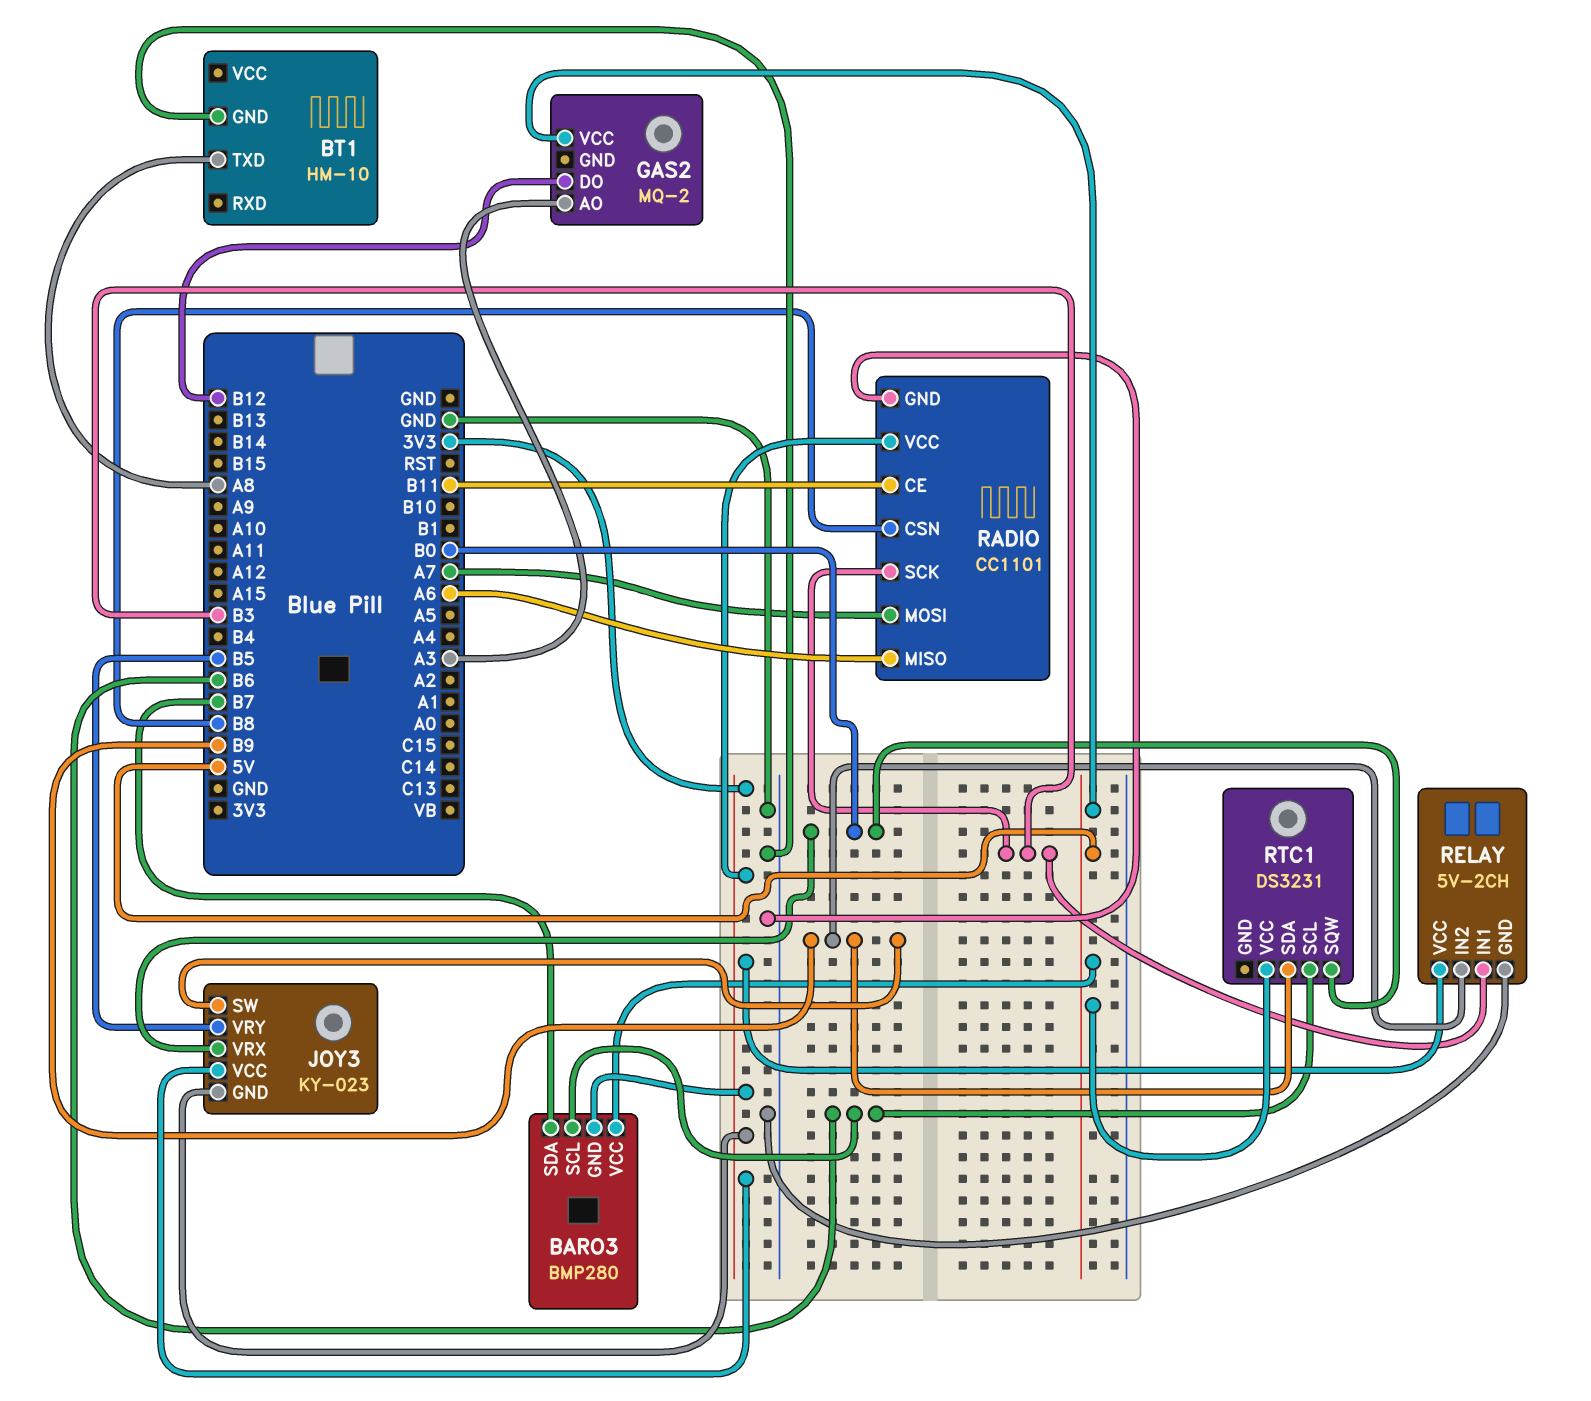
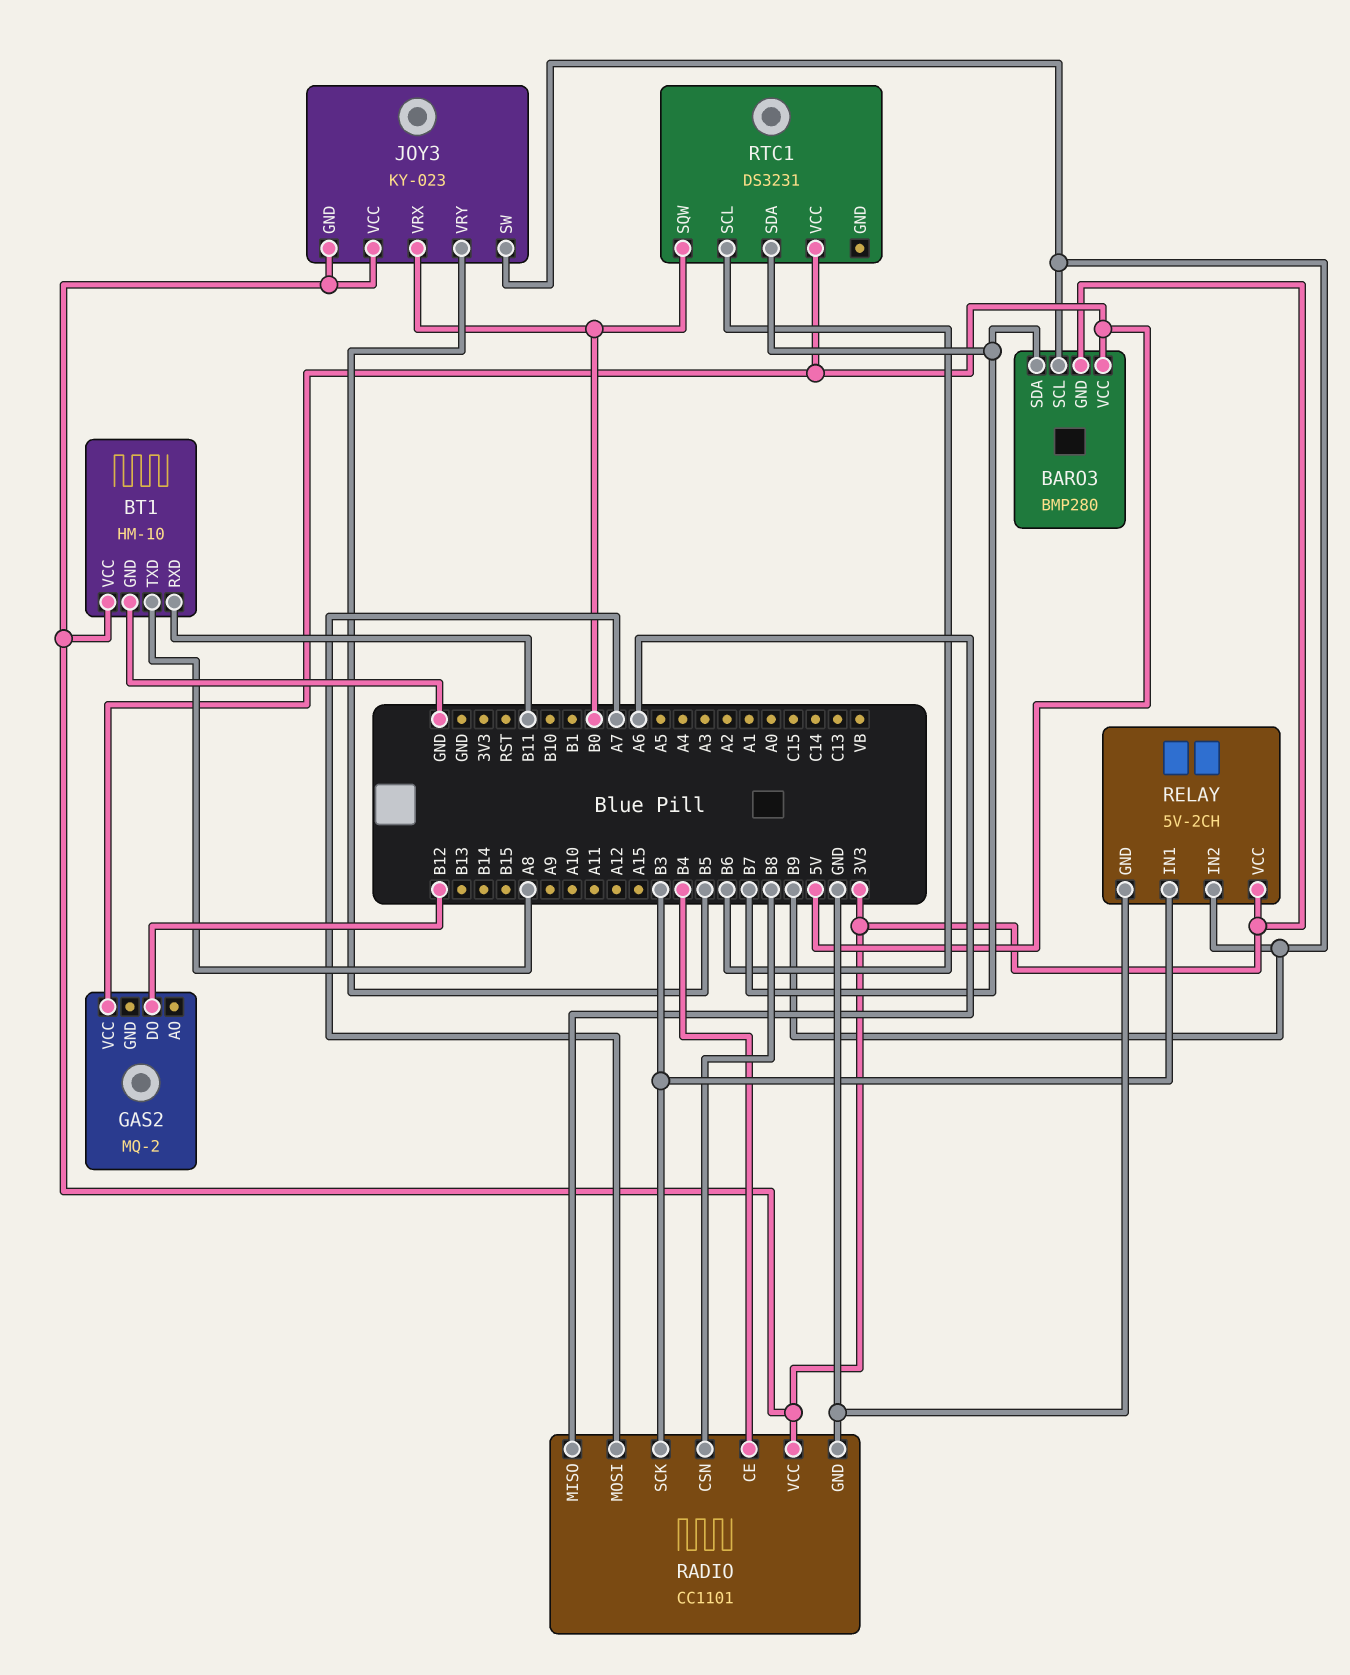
BARO3 pin SCL: B6 -> B9
BT1 pin RXD: none -> B11
BT1 pin VCC: none -> 3V3
GAS2 pin AO: A3 -> none
RADIO pin CE: B11 -> B4
RTC1 pin SDA: B9 -> B7

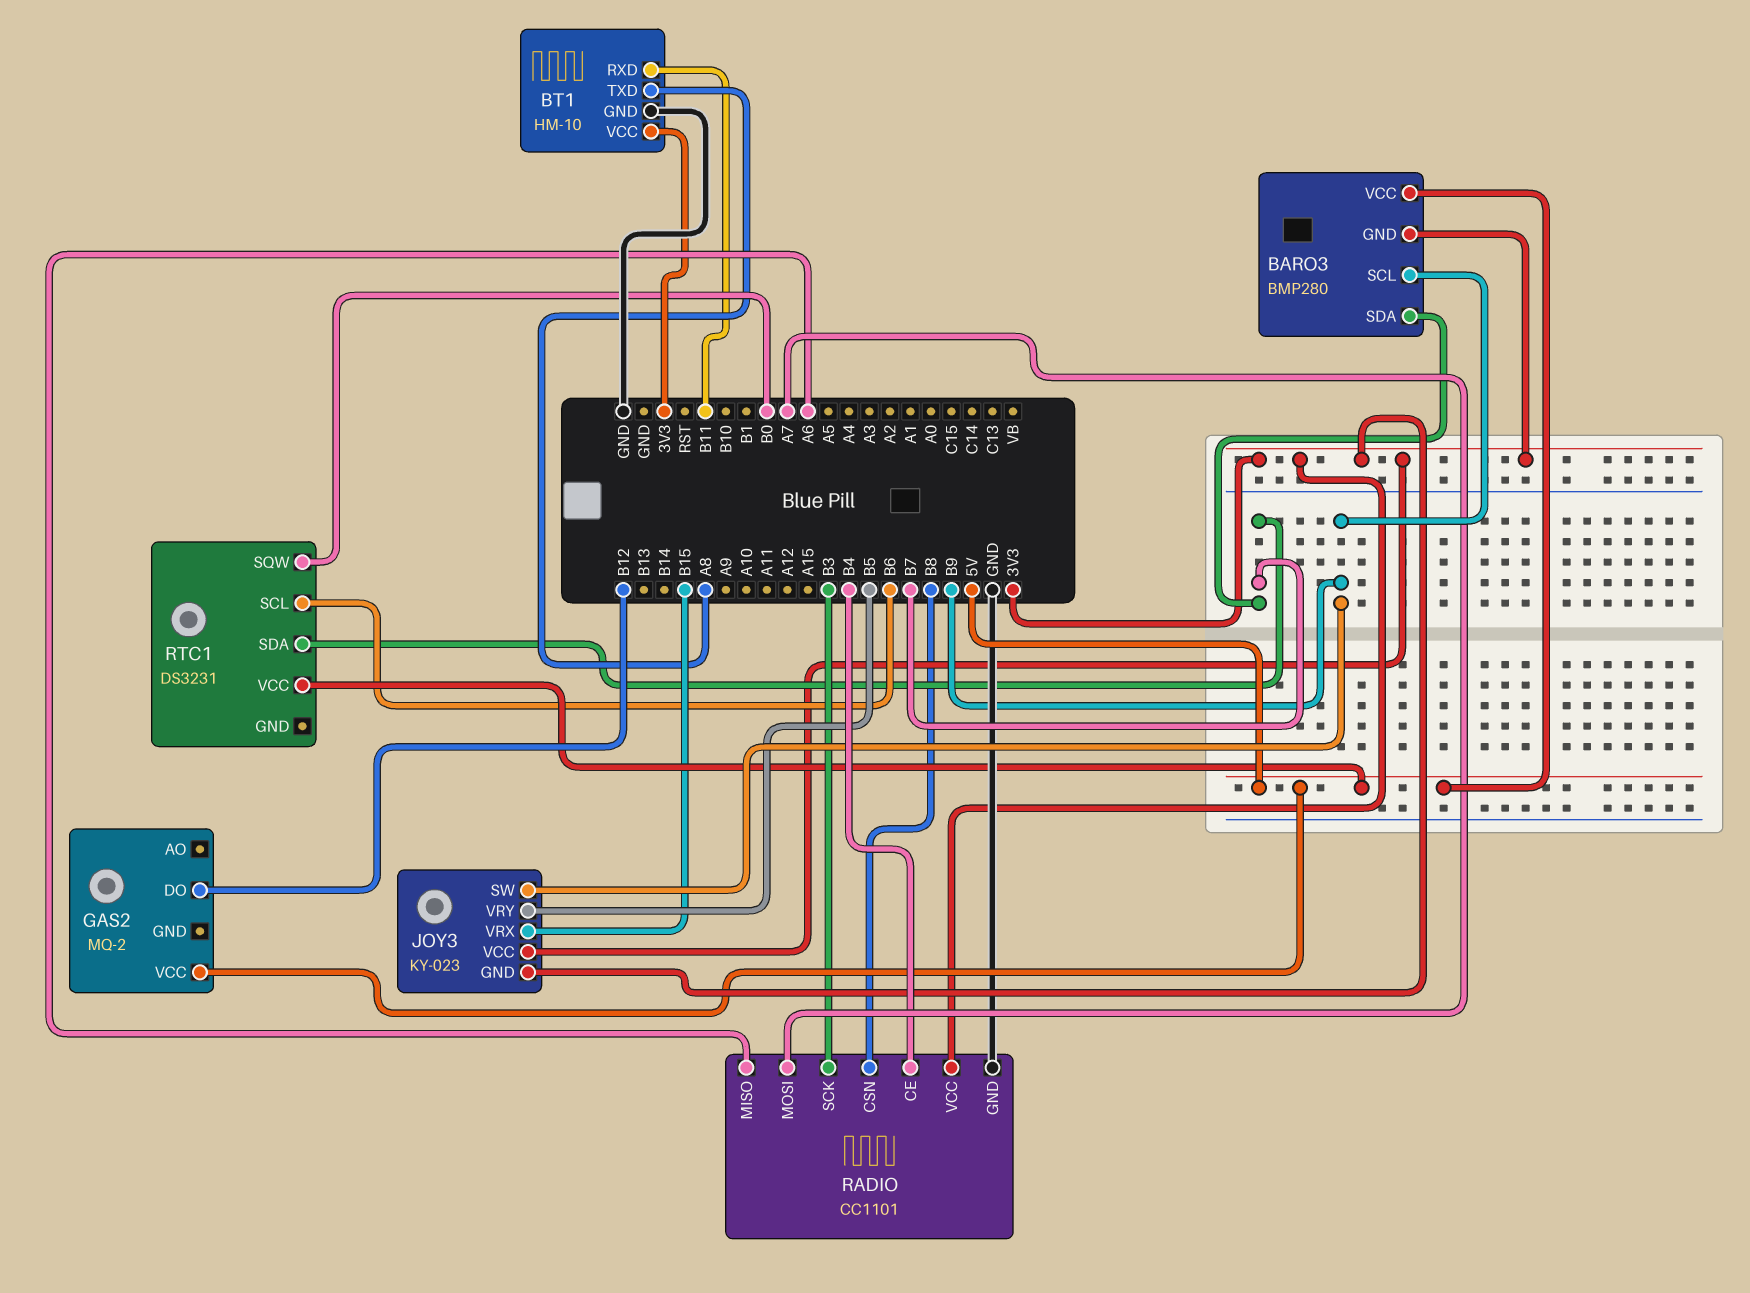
JOY3 pin VRX: B0 -> B15
RELAY: 5V-2CH -> none
RELAY pin GND: GND -> none
RELAY pin IN1: B3 -> none
RELAY pin IN2: B9 -> none
RELAY pin VCC: 3V3 -> none

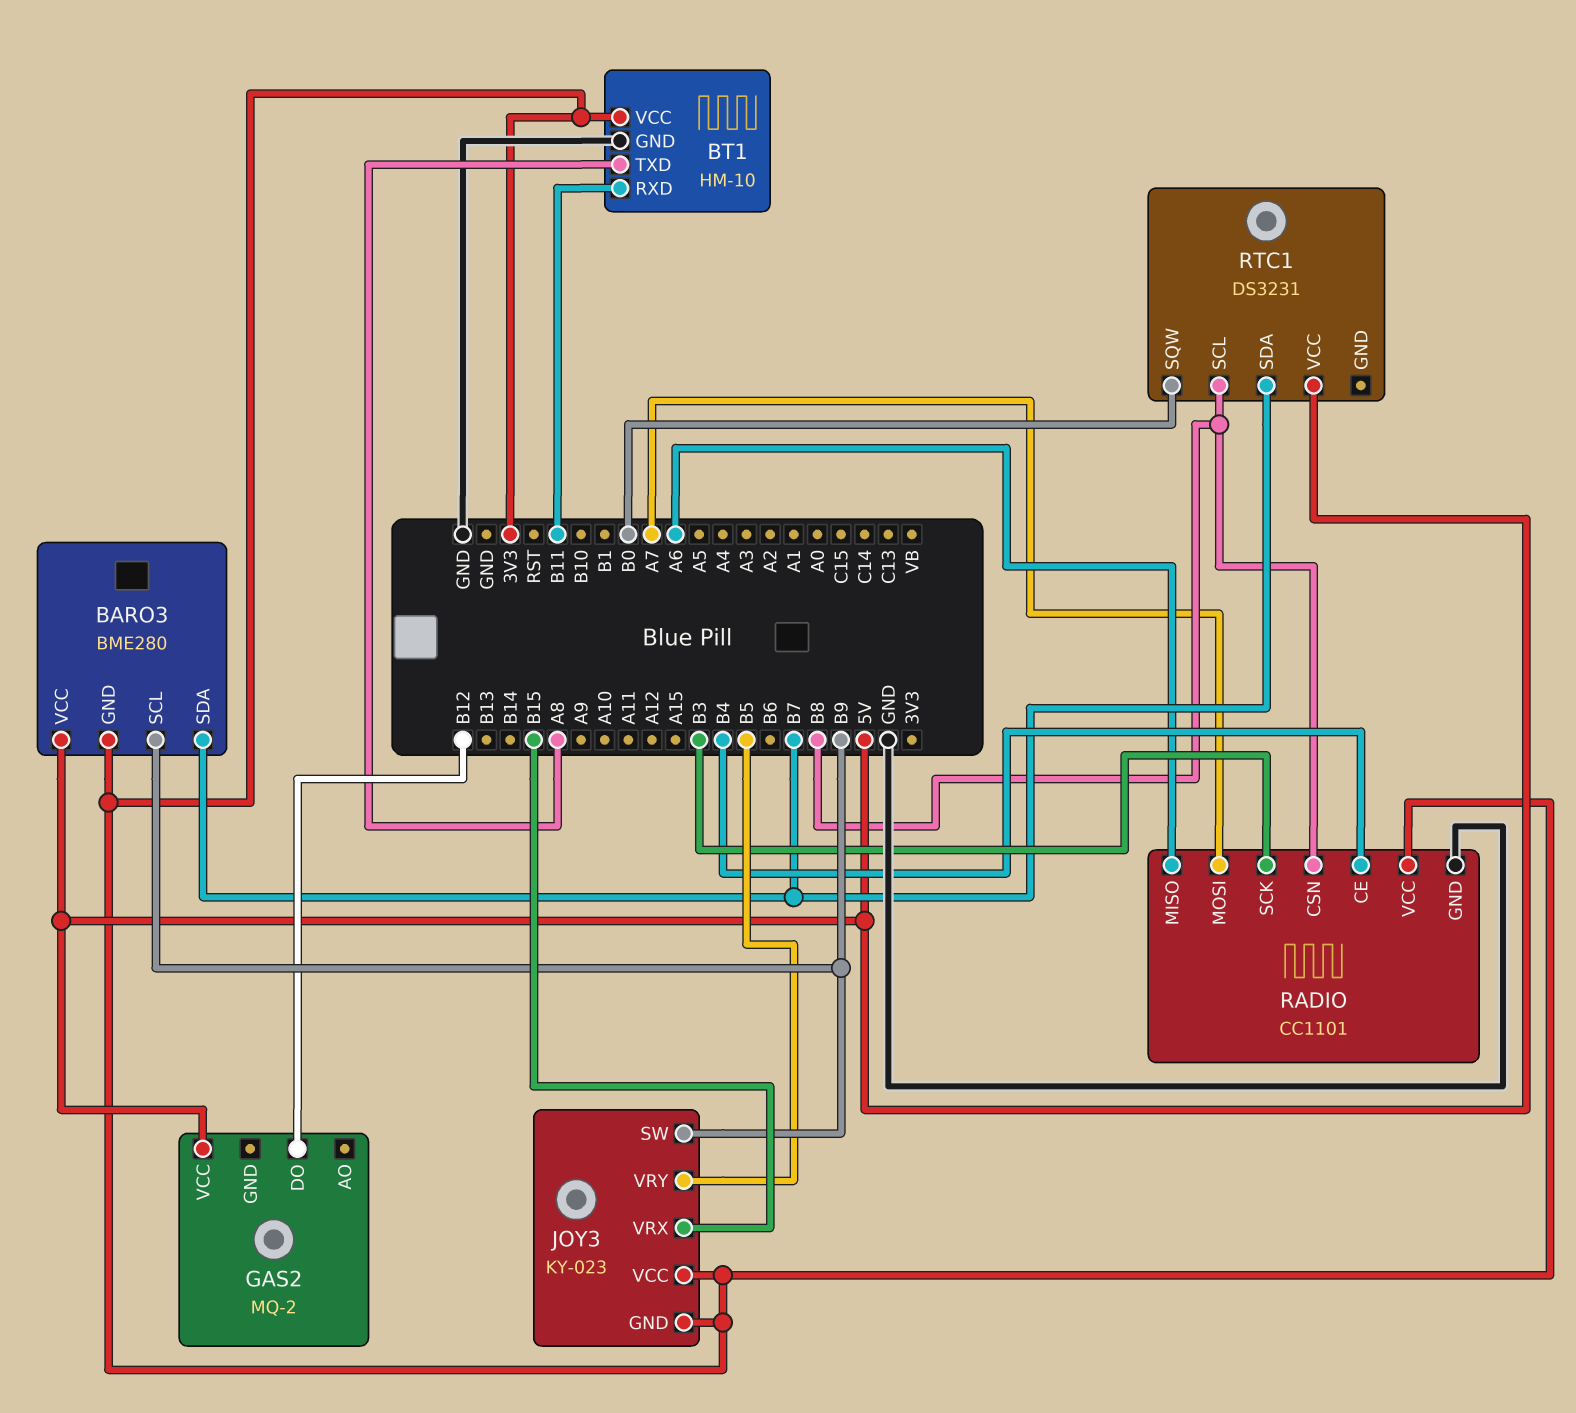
BARO3: BMP280 -> BME280
RTC1 pin SCL: B6 -> B8

